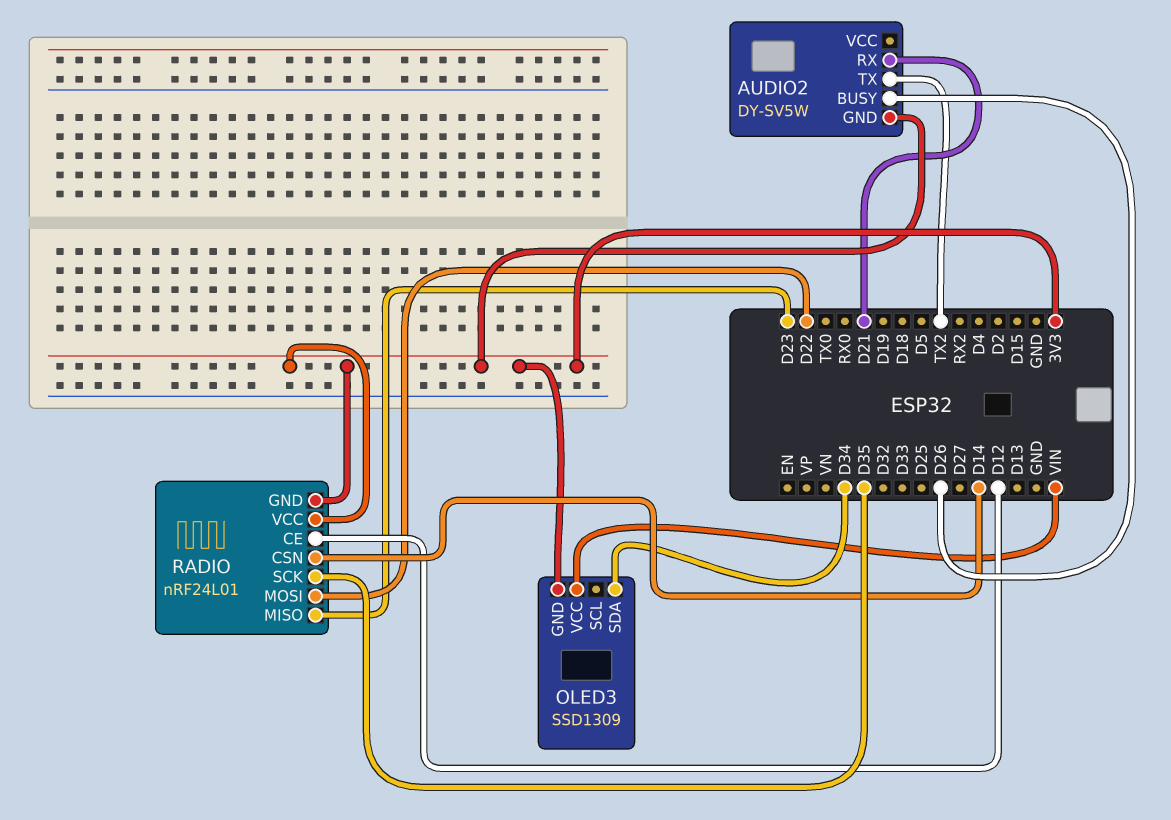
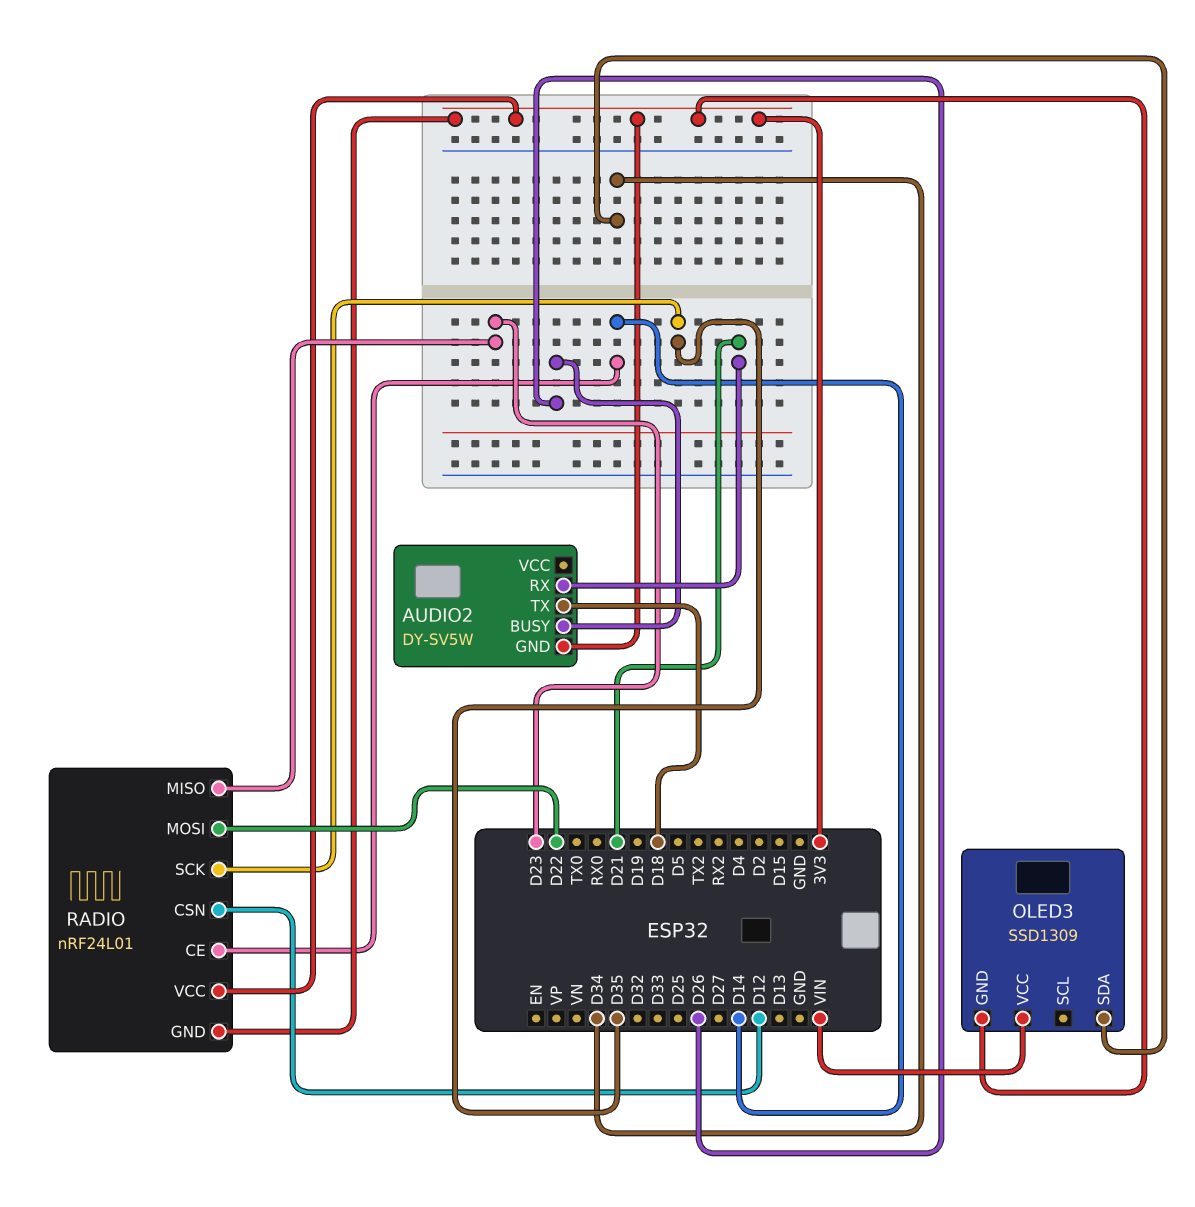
AUDIO2 pin TX: TX2 -> D18
RADIO pin CE: D12 -> D14
RADIO pin CSN: D14 -> D12

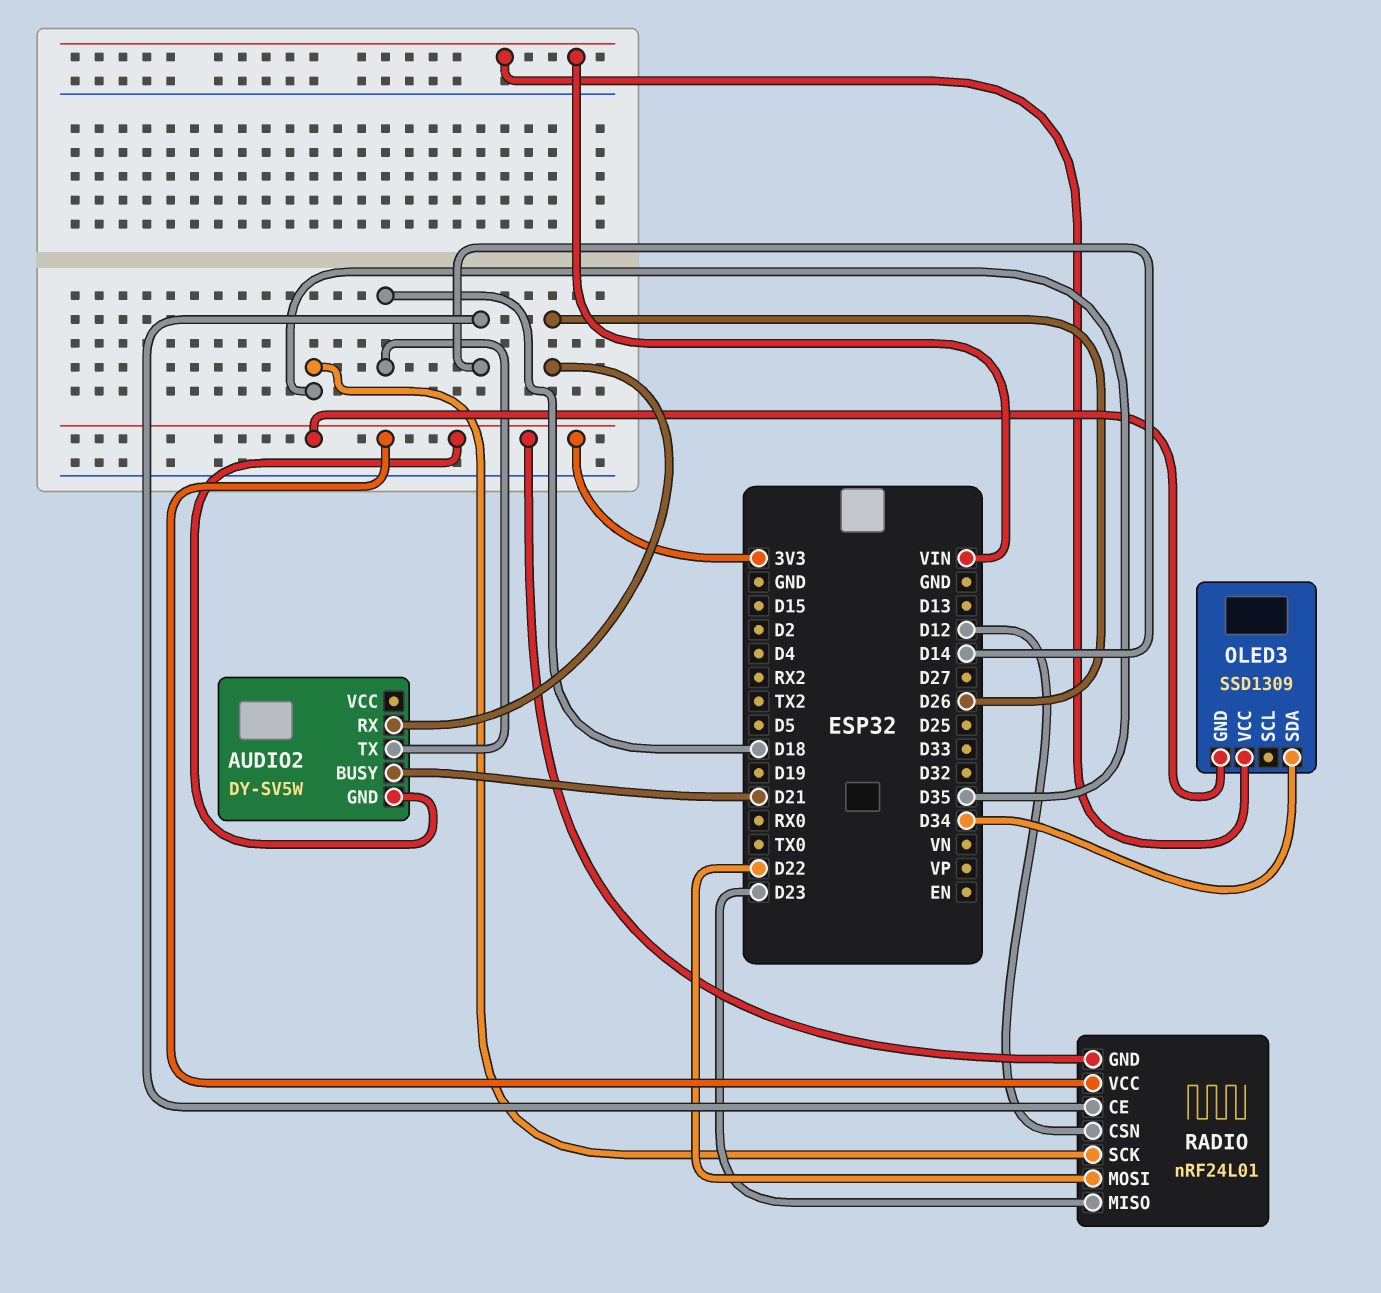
AUDIO2 pin BUSY: D26 -> D21
AUDIO2 pin RX: D21 -> D26

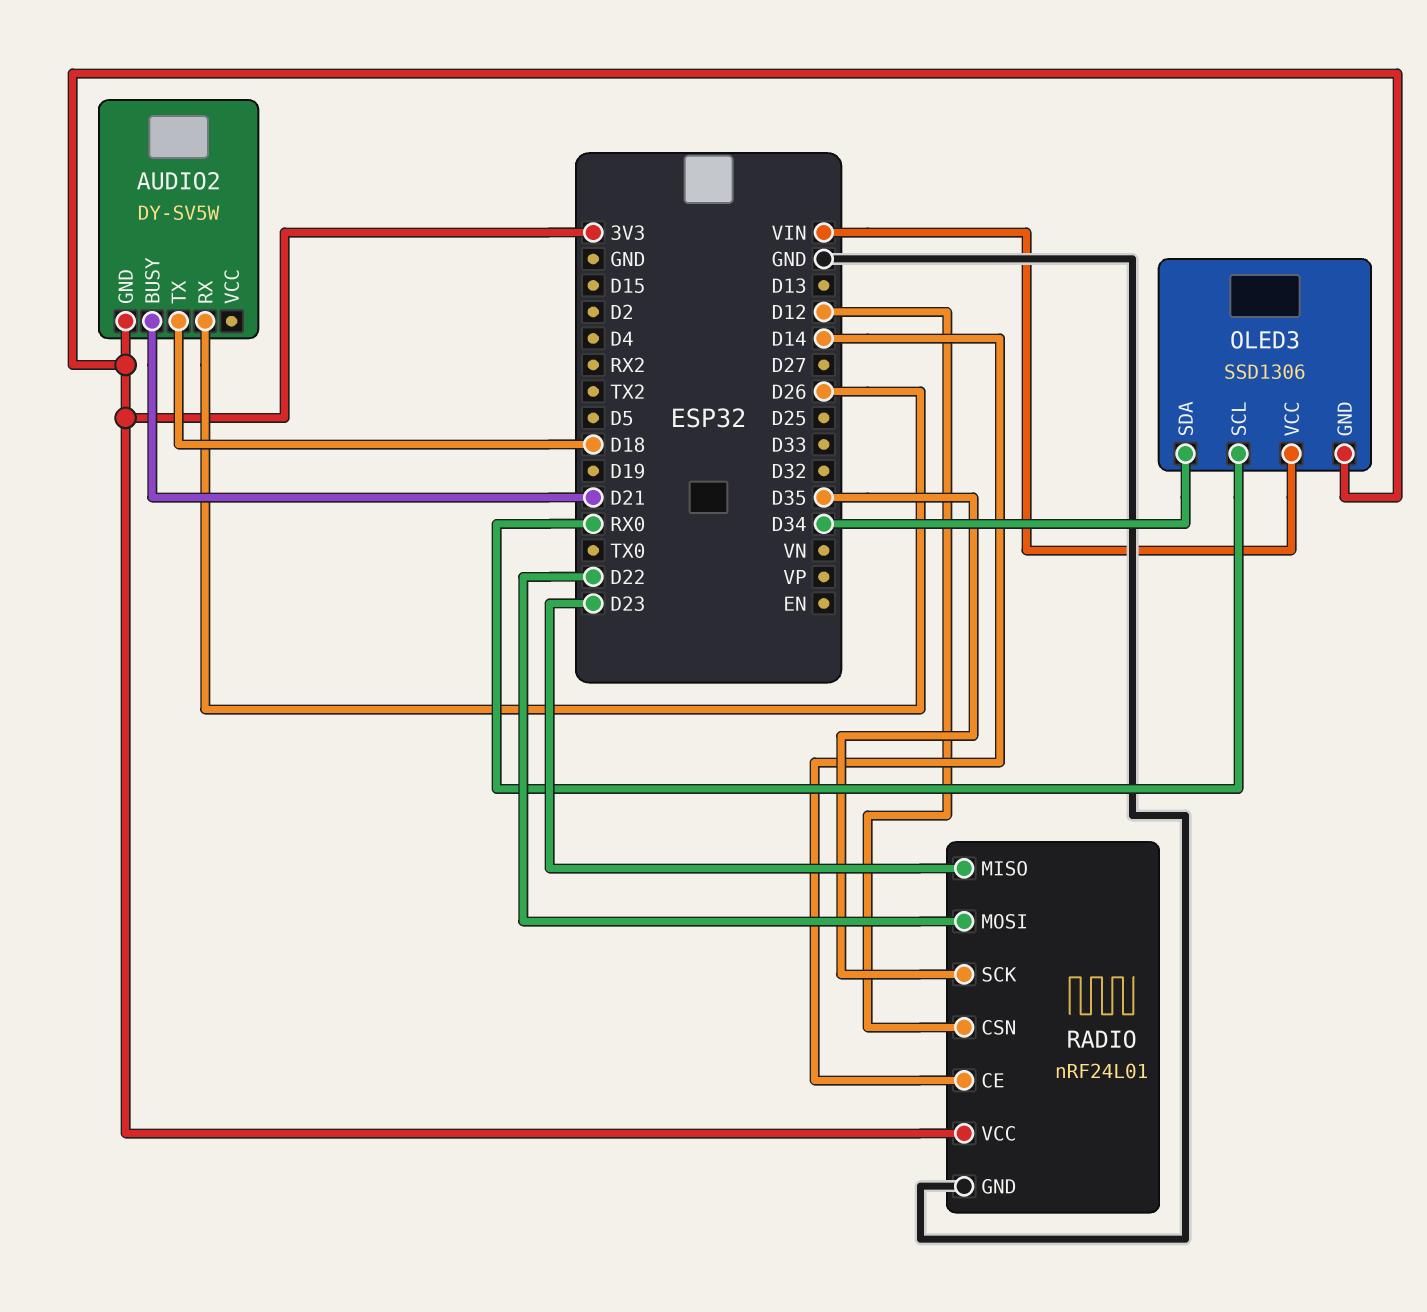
OLED3: SSD1309 -> SSD1306
OLED3 pin SCL: none -> RX0
RADIO pin GND: 3V3 -> GND

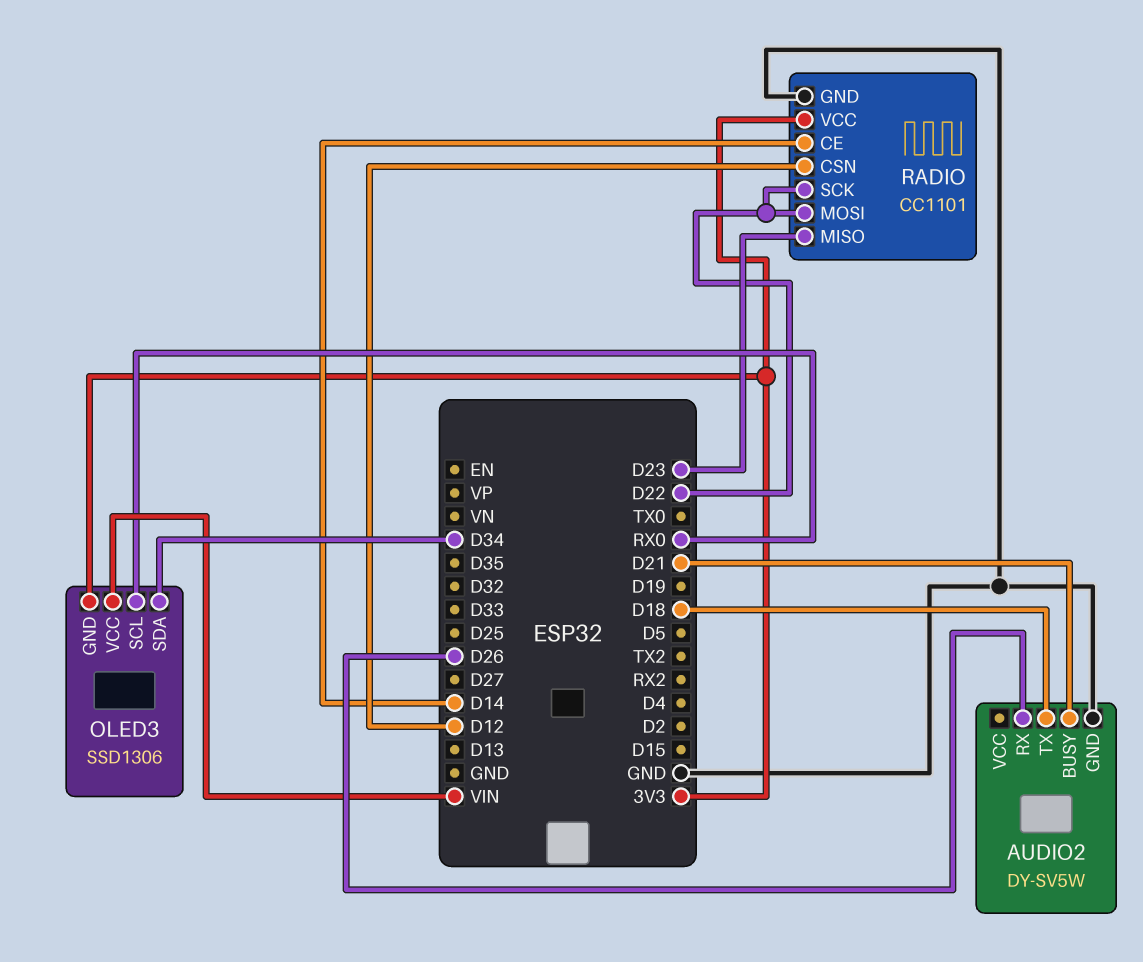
AUDIO2 pin GND: 3V3 -> GND
RADIO: nRF24L01 -> CC1101
RADIO pin SCK: D35 -> D22

